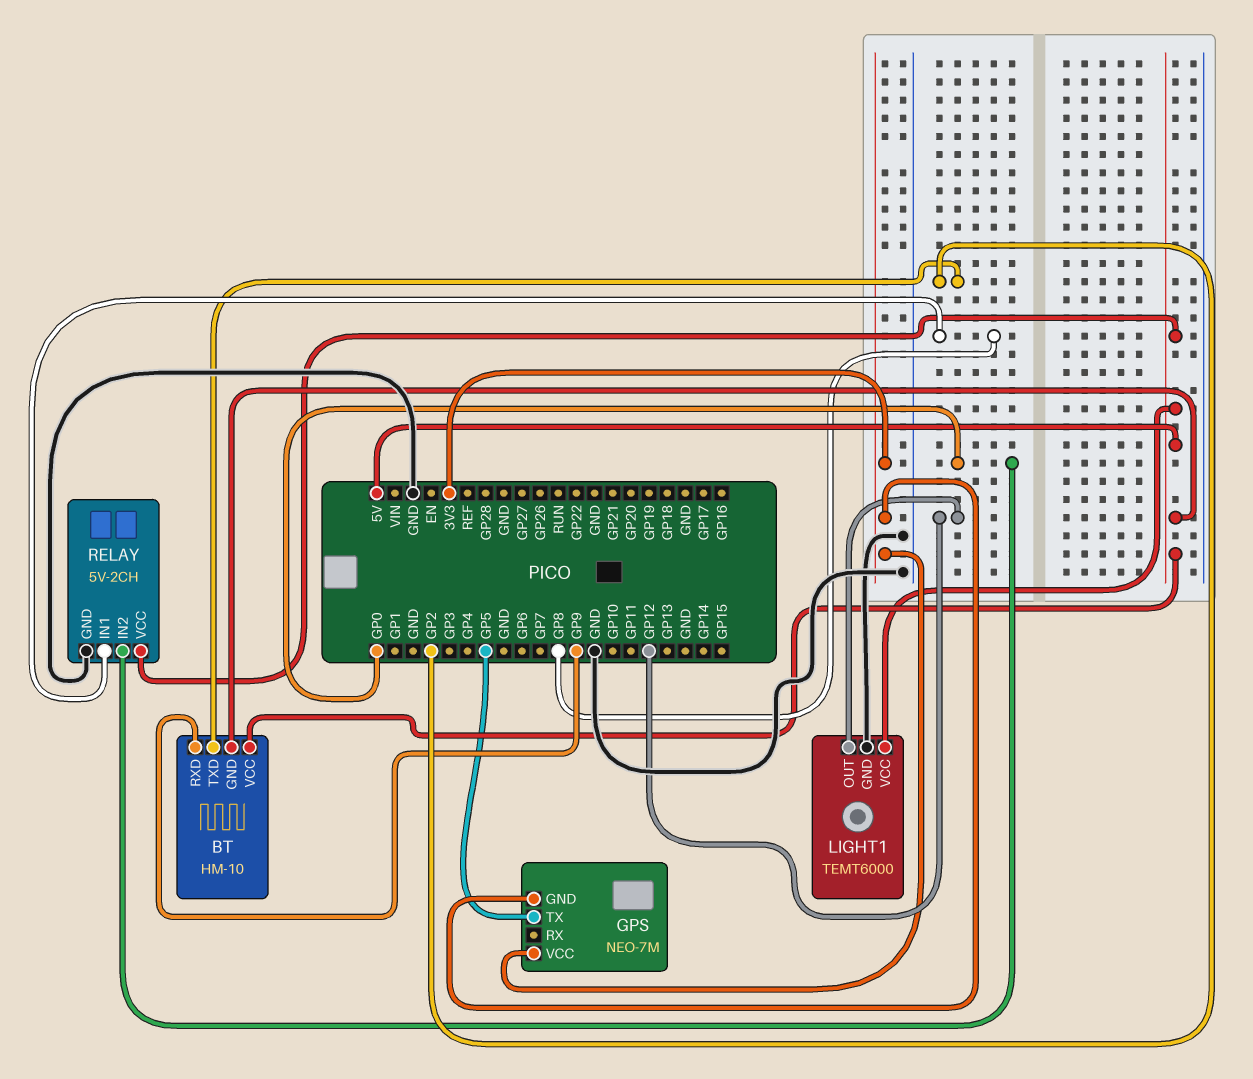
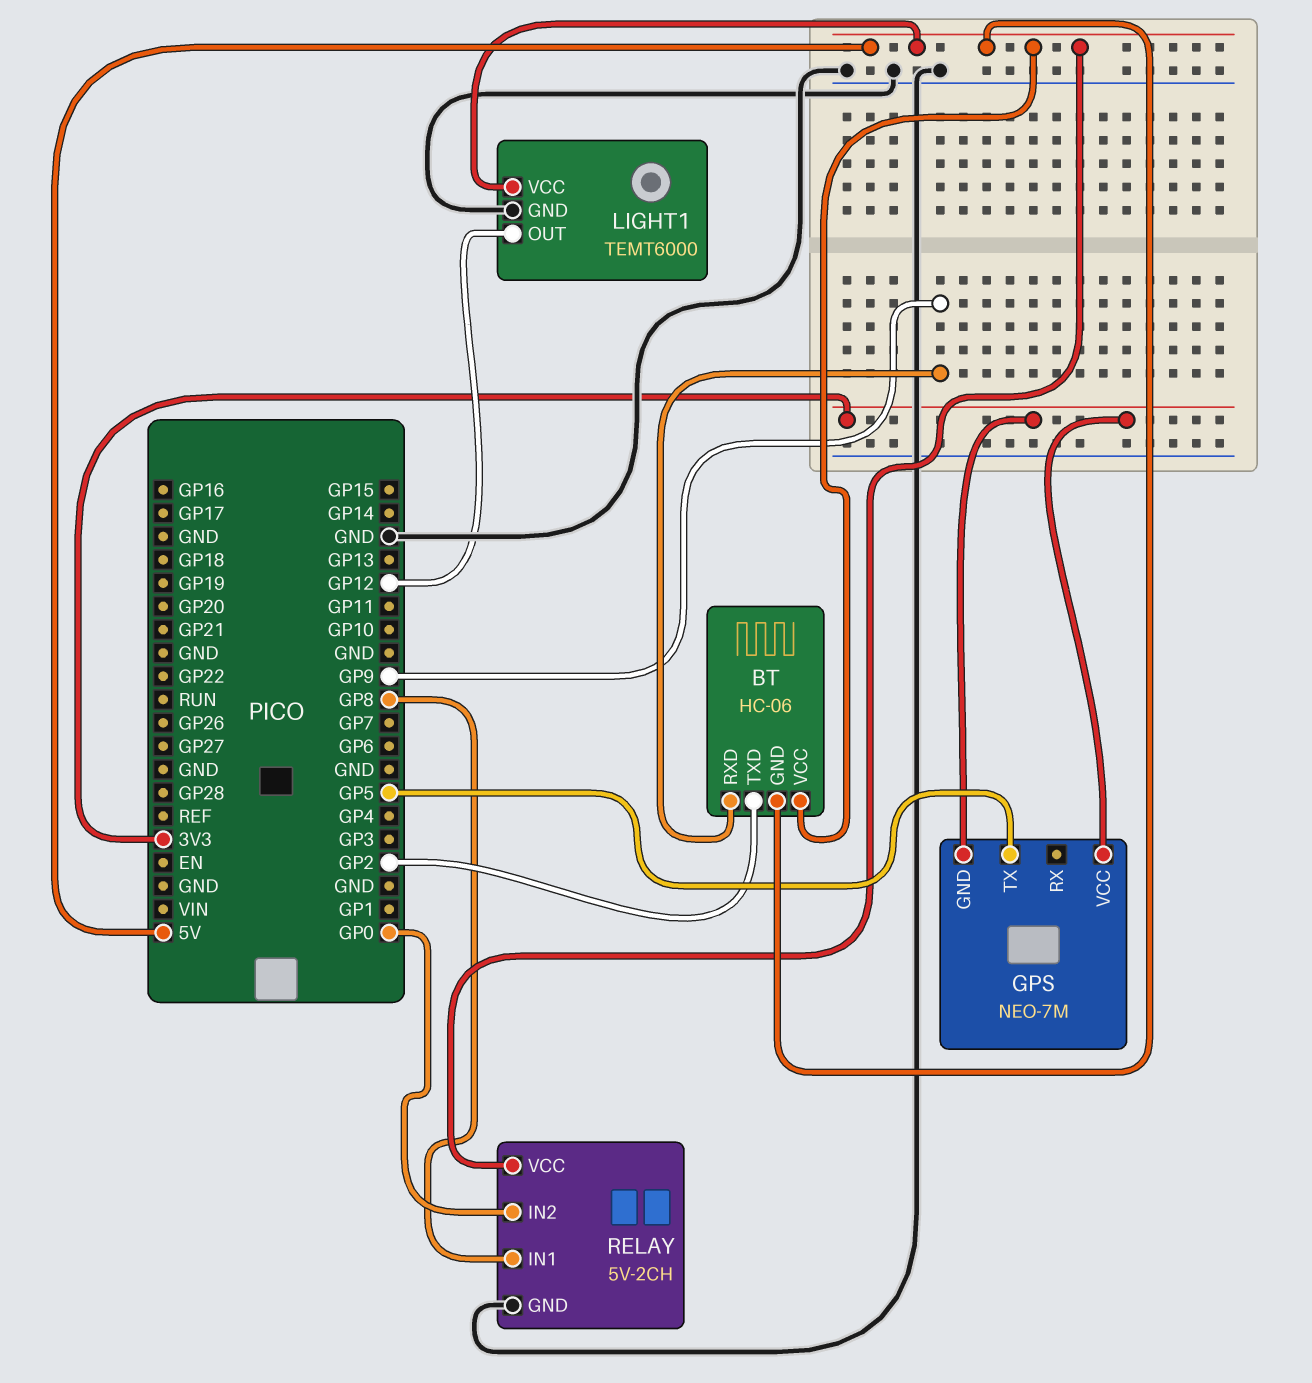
BT: HM-10 -> HC-06

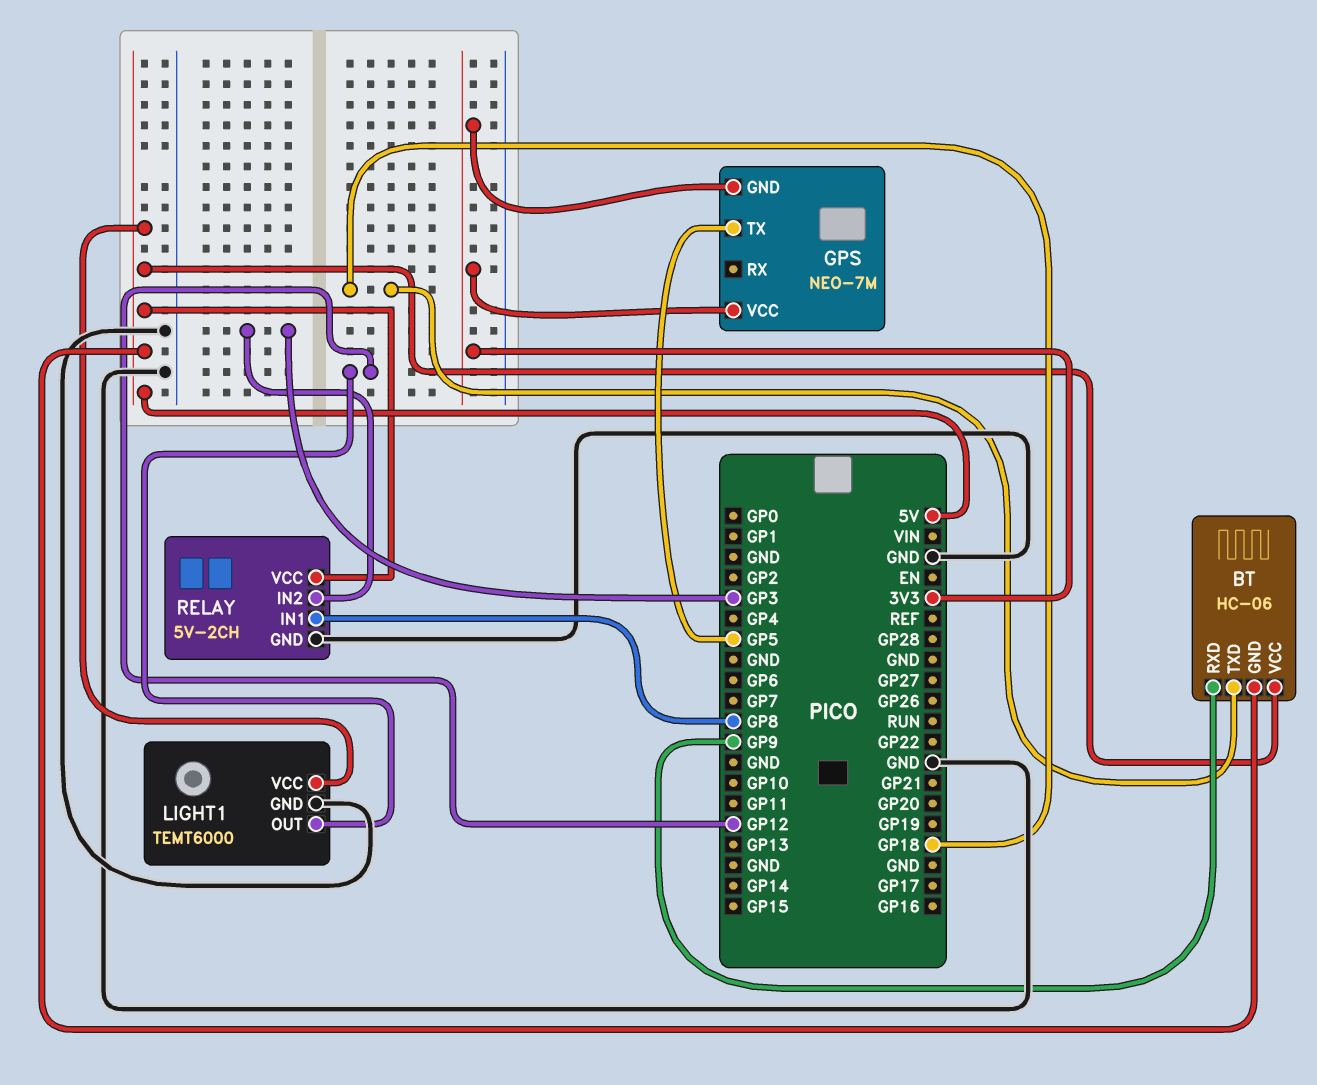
BT pin TXD: GP2 -> GP18
RELAY pin IN2: GP0 -> GP3

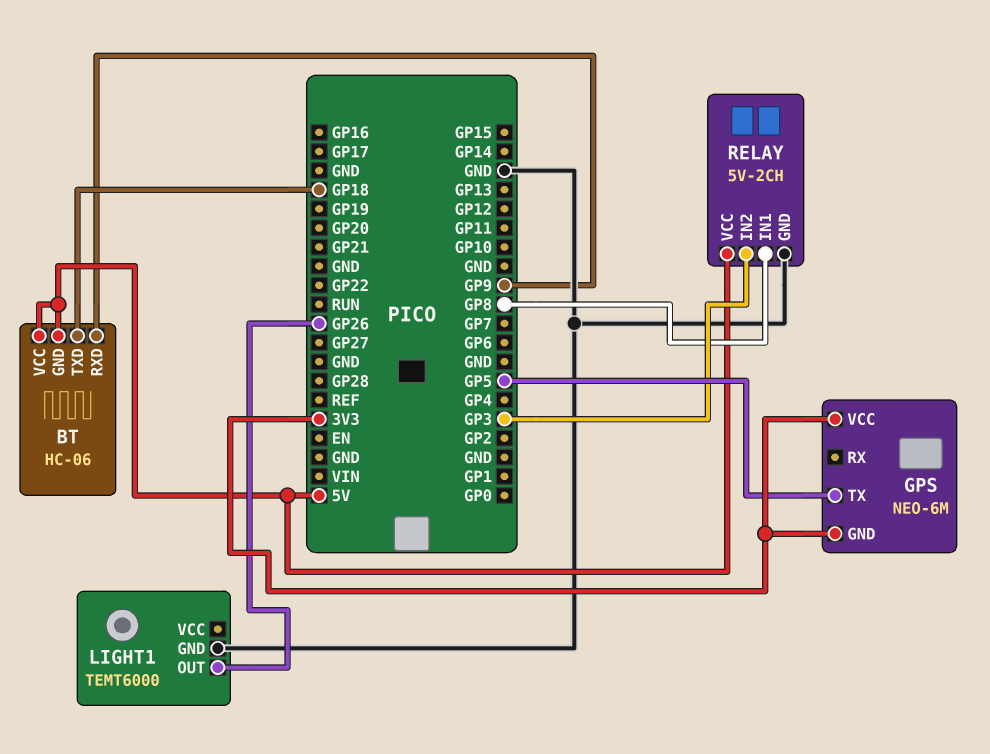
GPS: NEO-7M -> NEO-6M
LIGHT1 pin OUT: GP12 -> GP26
LIGHT1 pin VCC: 5V -> none

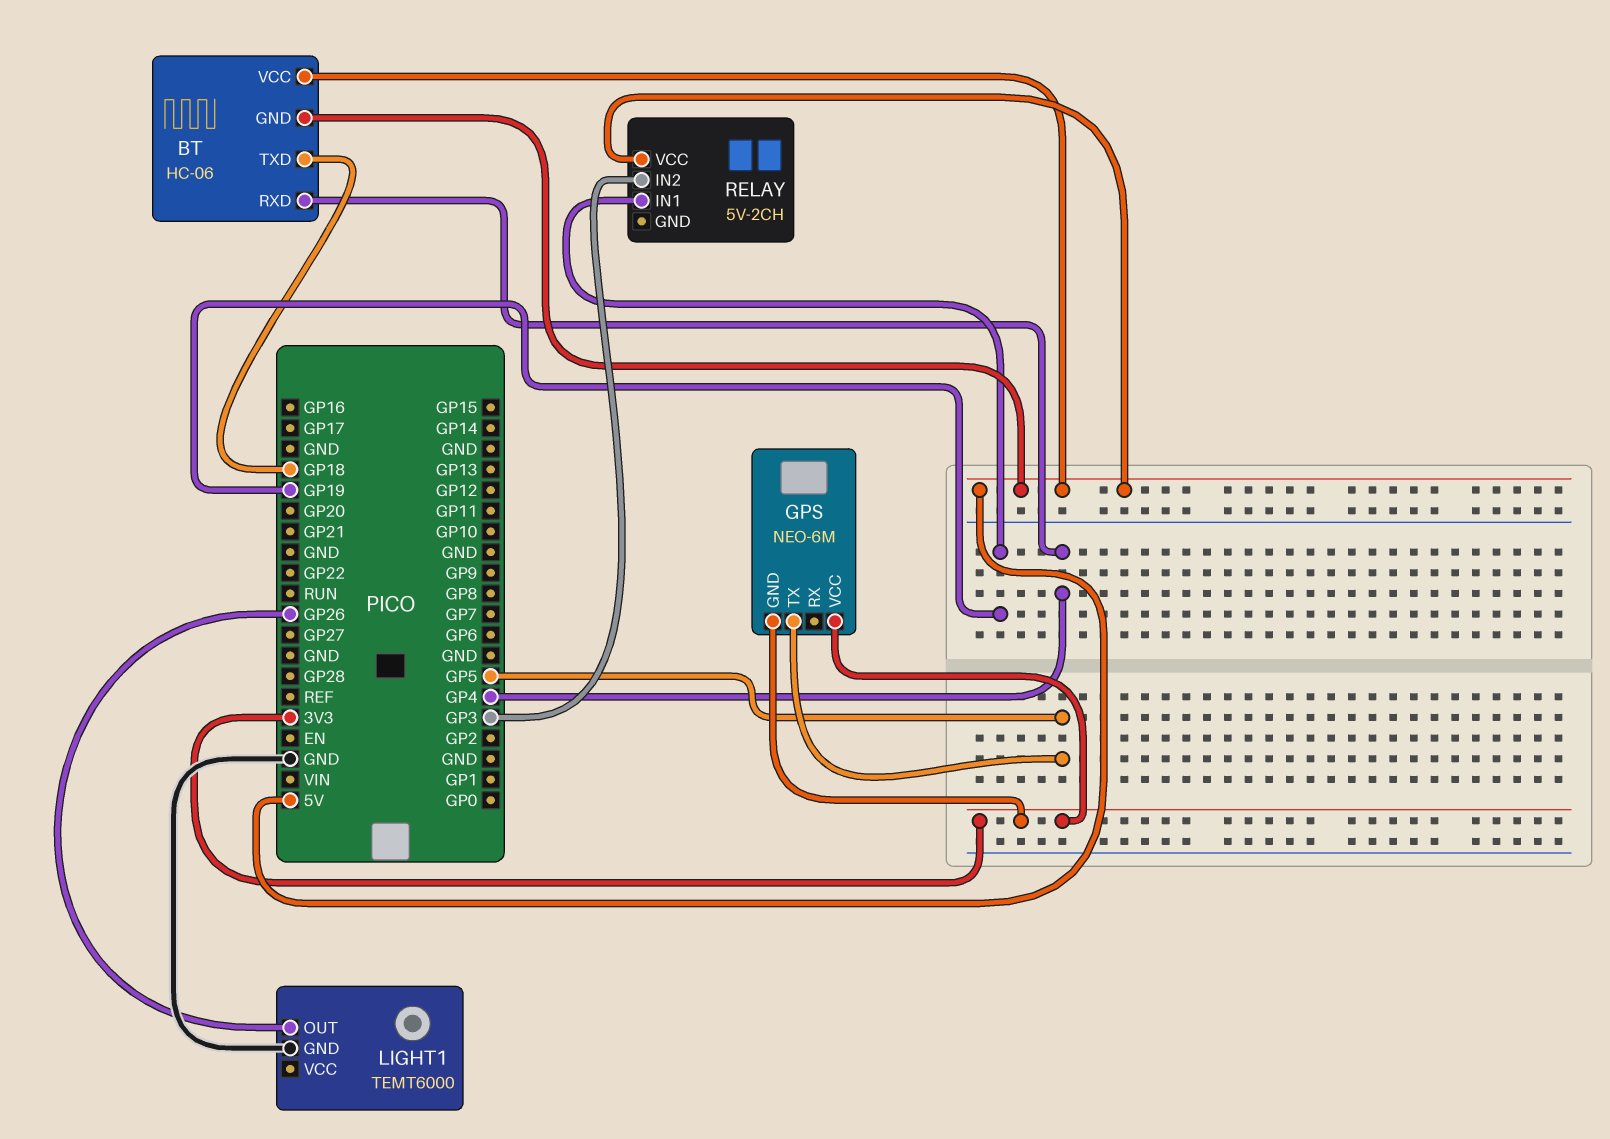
BT pin RXD: GP9 -> GP4
RELAY pin GND: GND -> none
RELAY pin IN1: GP8 -> GP19

